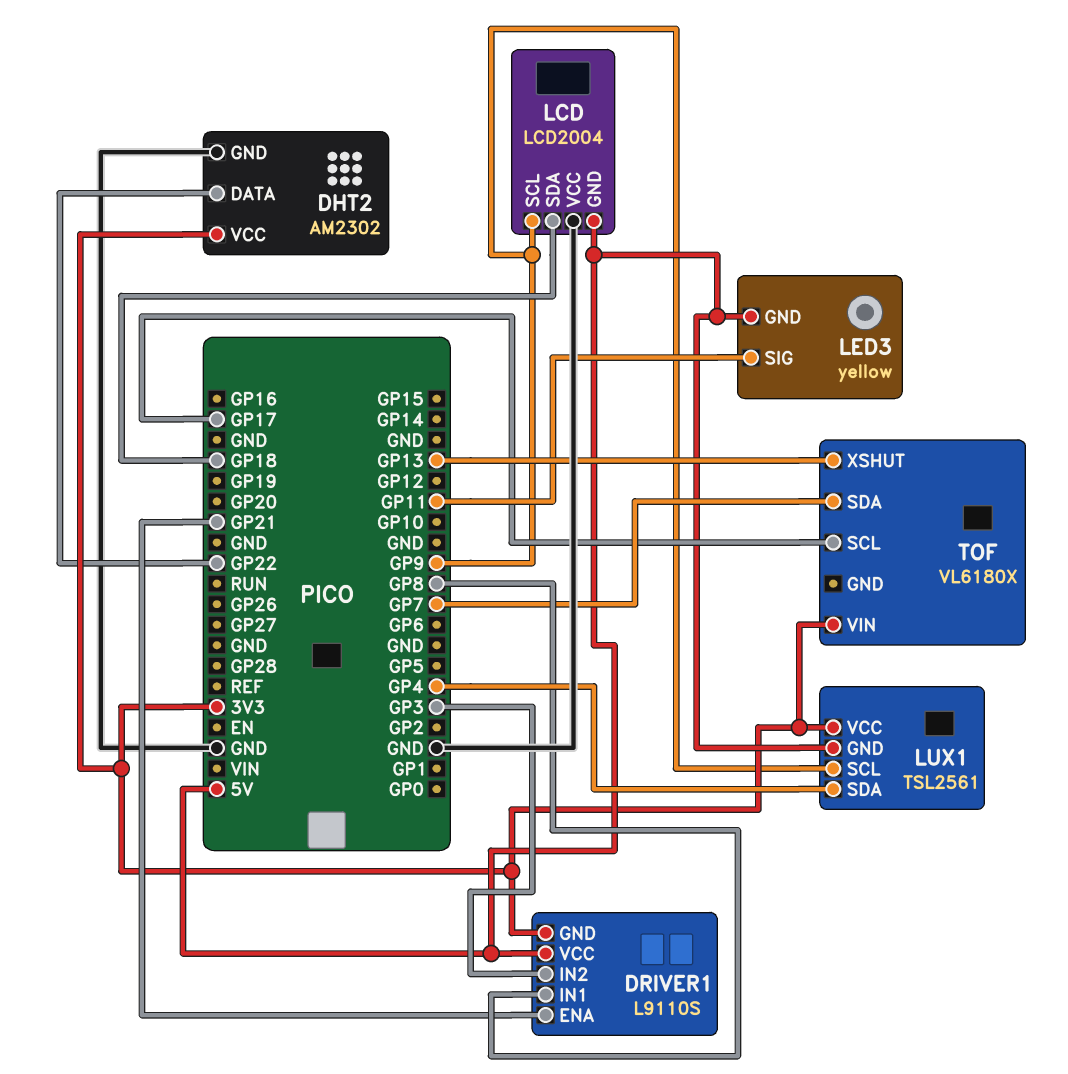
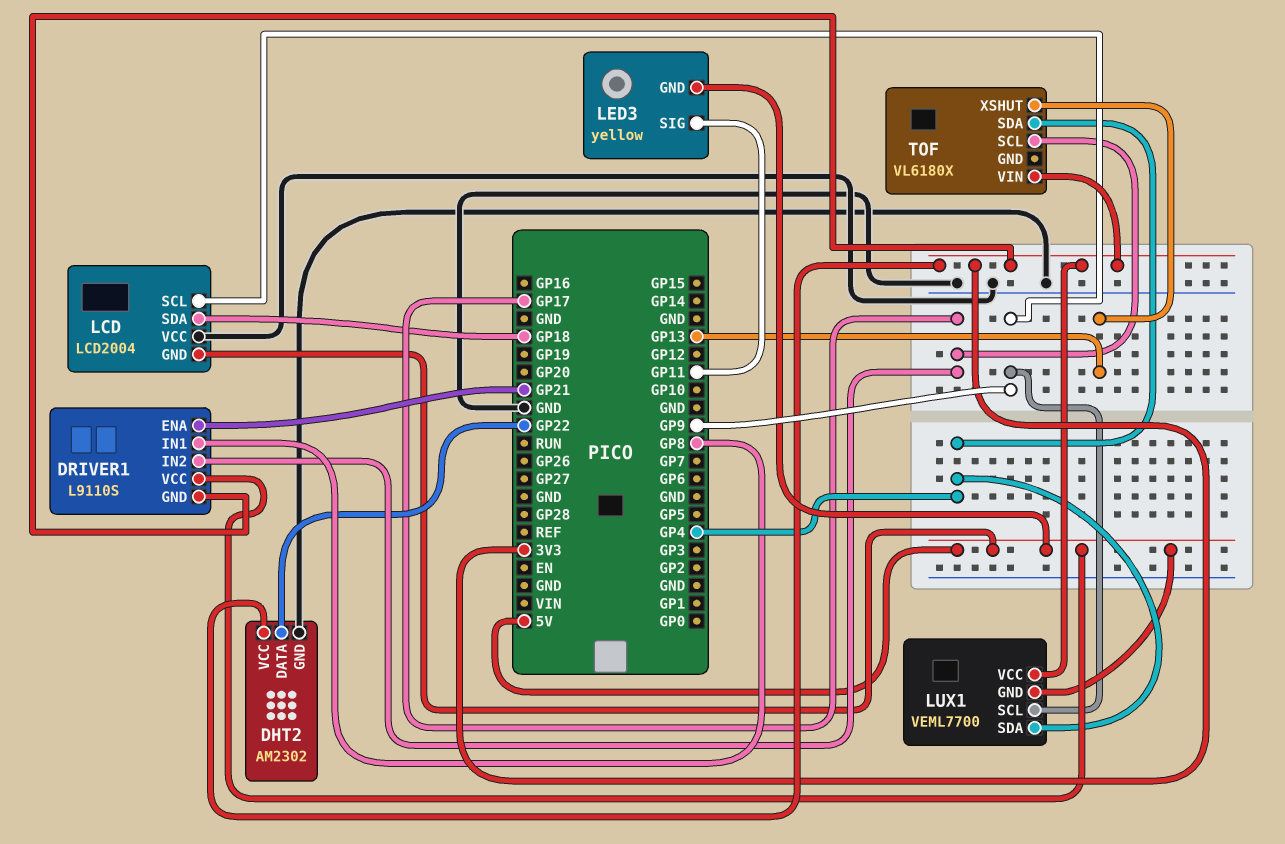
DRIVER1 pin IN2: GP3 -> GP17
LUX1: TSL2561 -> VEML7700
TOF pin SDA: GP7 -> GP4

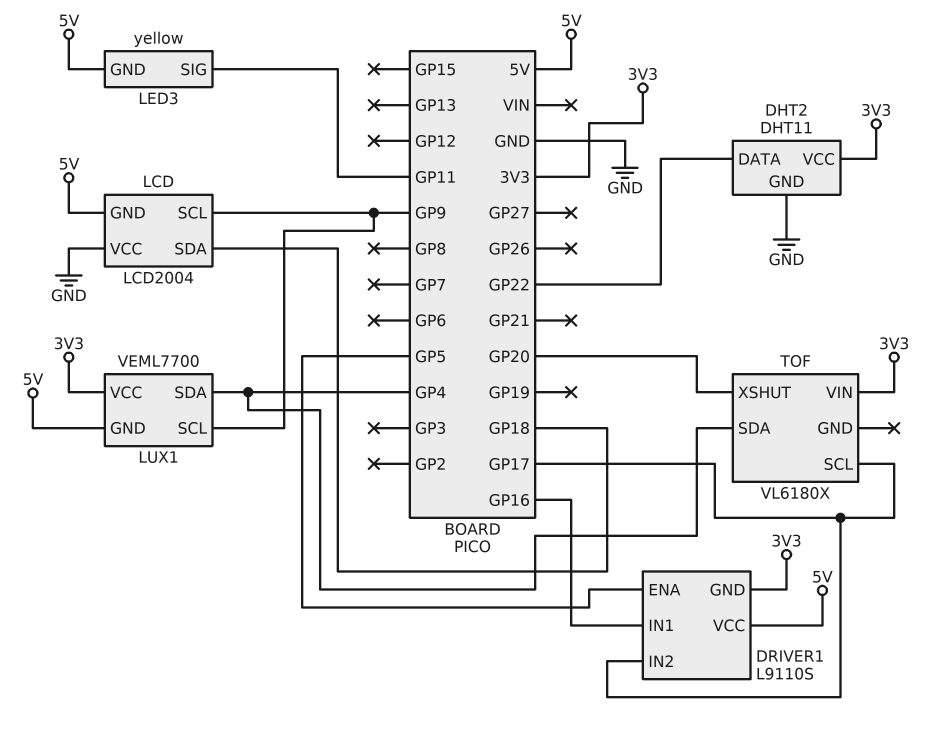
DHT2: AM2302 -> DHT11
DRIVER1 pin ENA: GP21 -> GP5
DRIVER1 pin IN1: GP8 -> GP16
TOF pin XSHUT: GP13 -> GP20

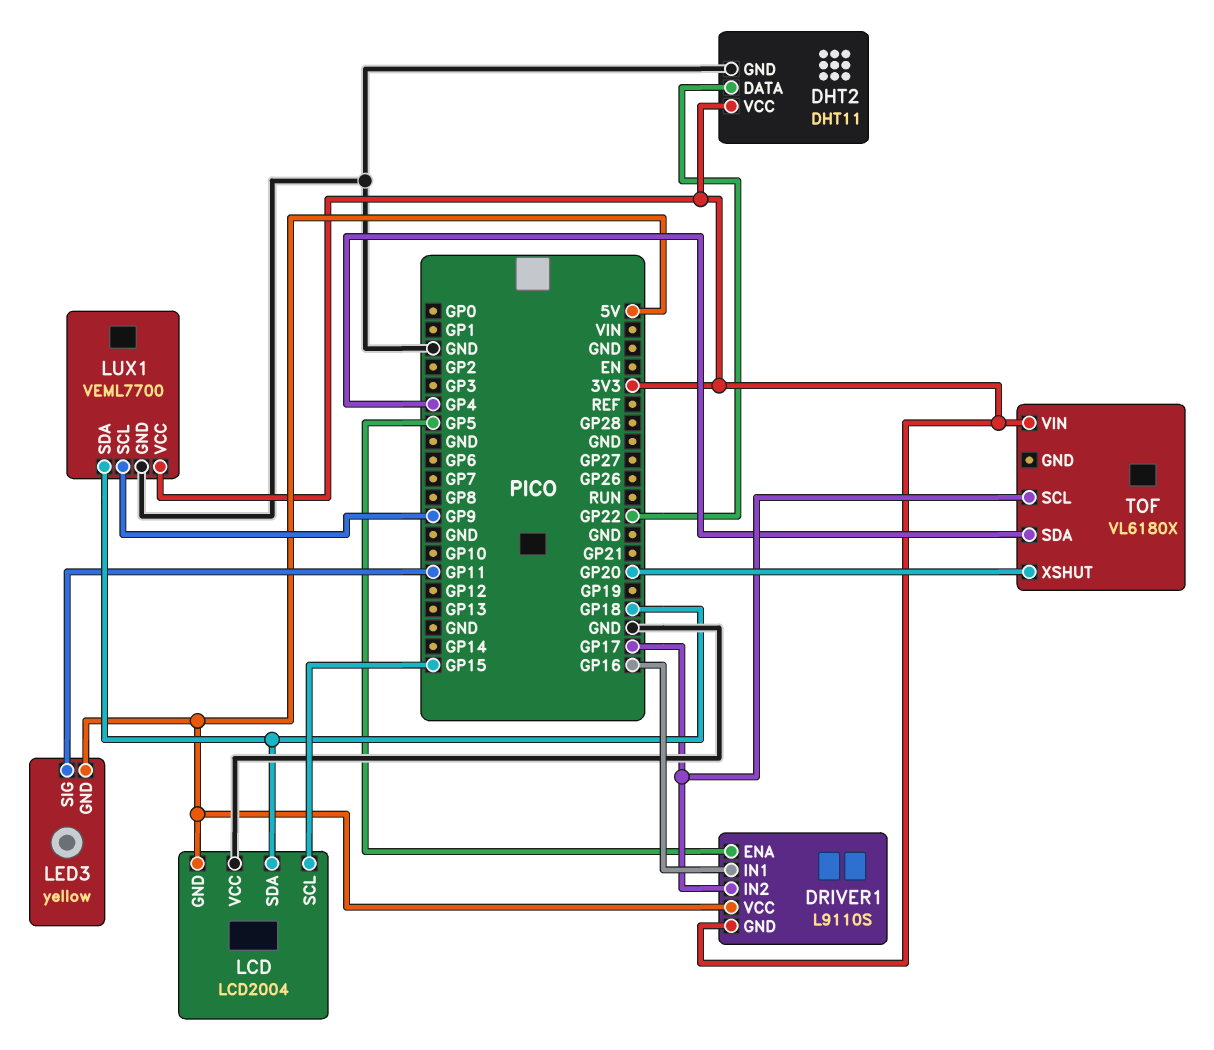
LCD pin SCL: GP9 -> GP15
LUX1 pin GND: 5V -> GND
LUX1 pin SDA: GP4 -> GP18

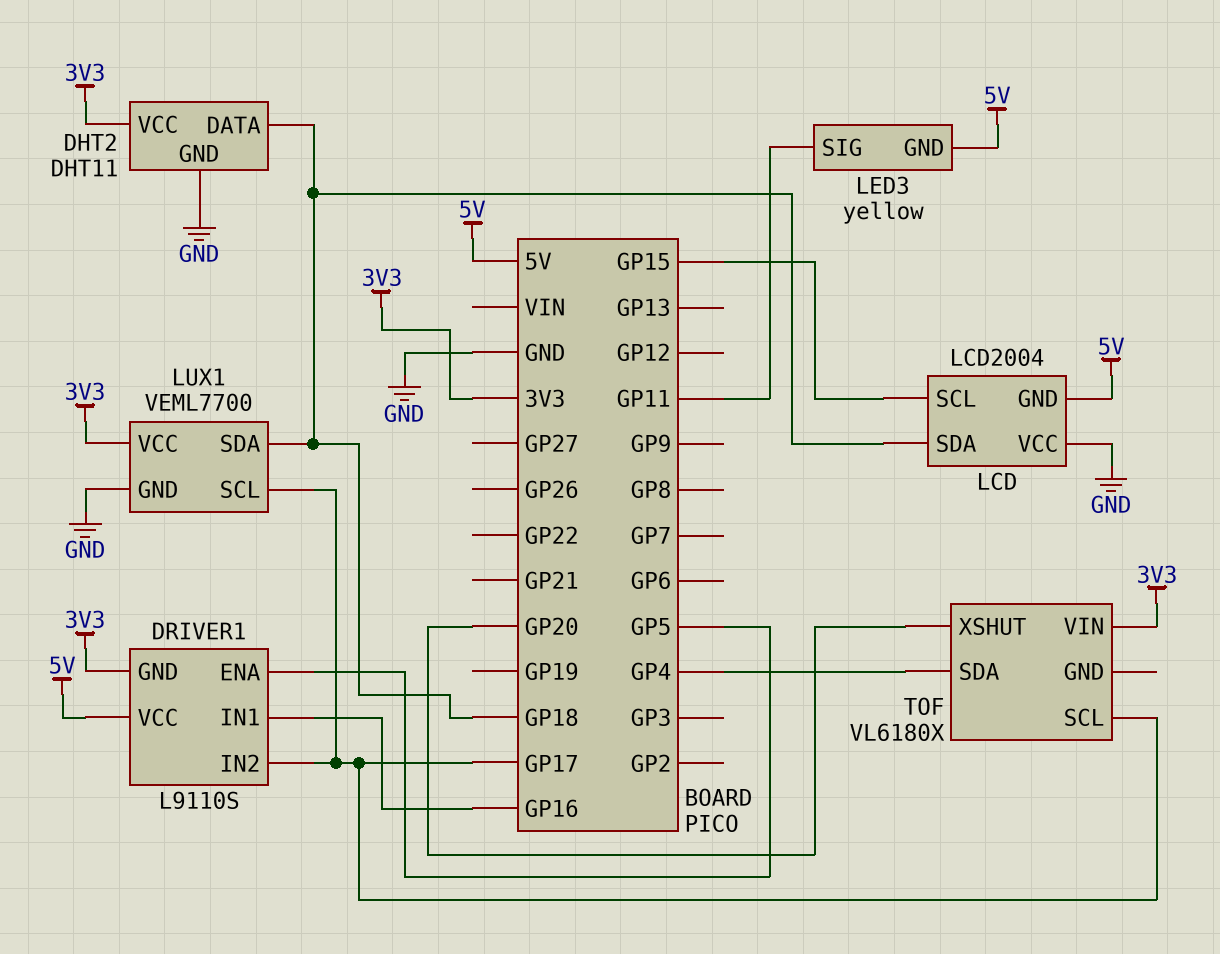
DHT2 pin DATA: GP22 -> GP18
LUX1 pin SCL: GP9 -> GP17

